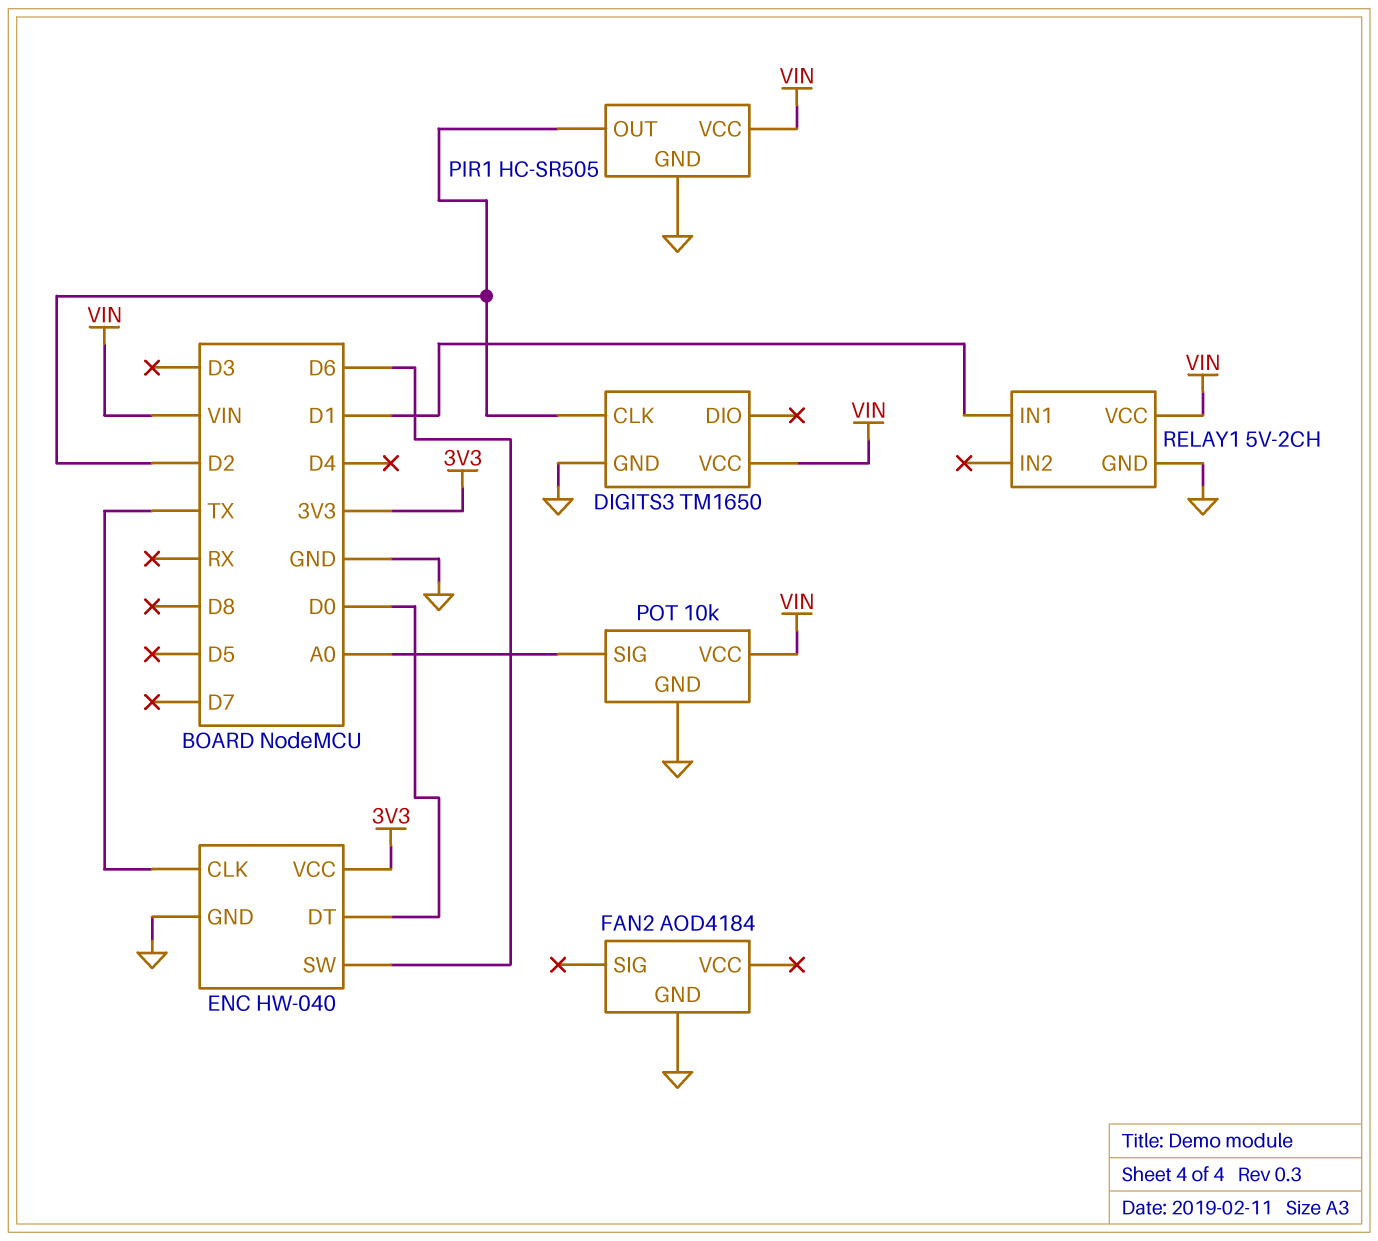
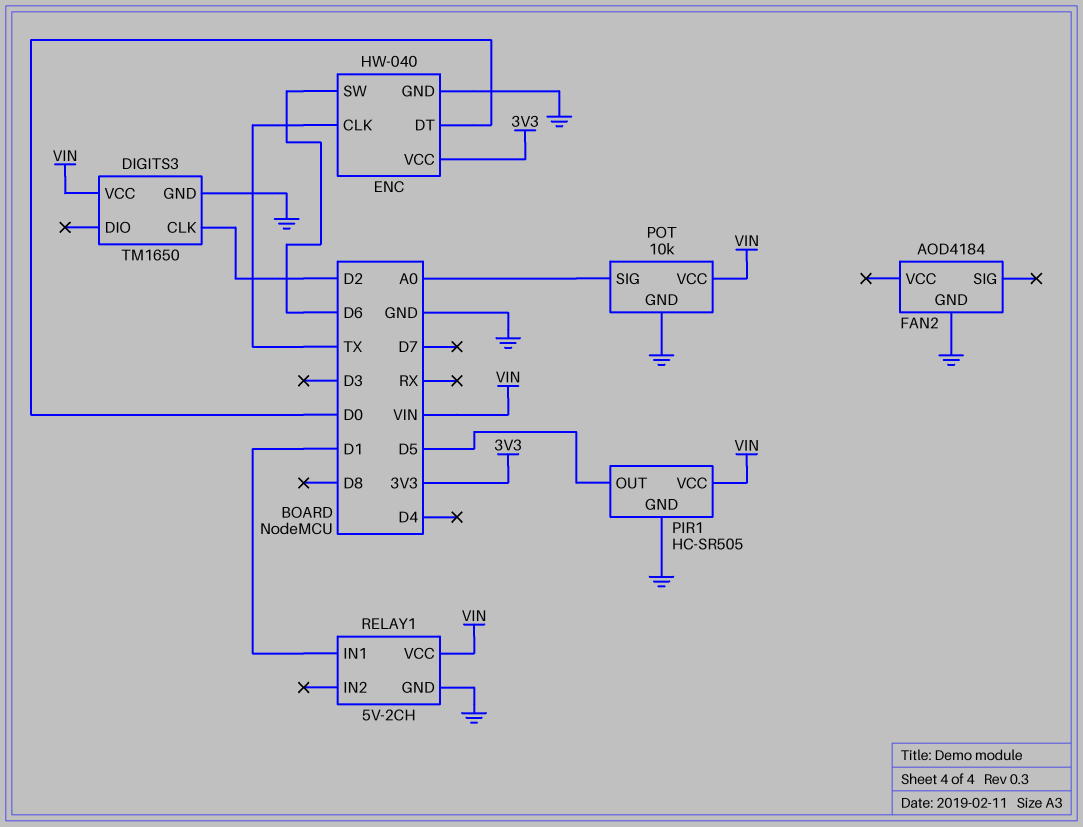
PIR1 pin OUT: D2 -> D5

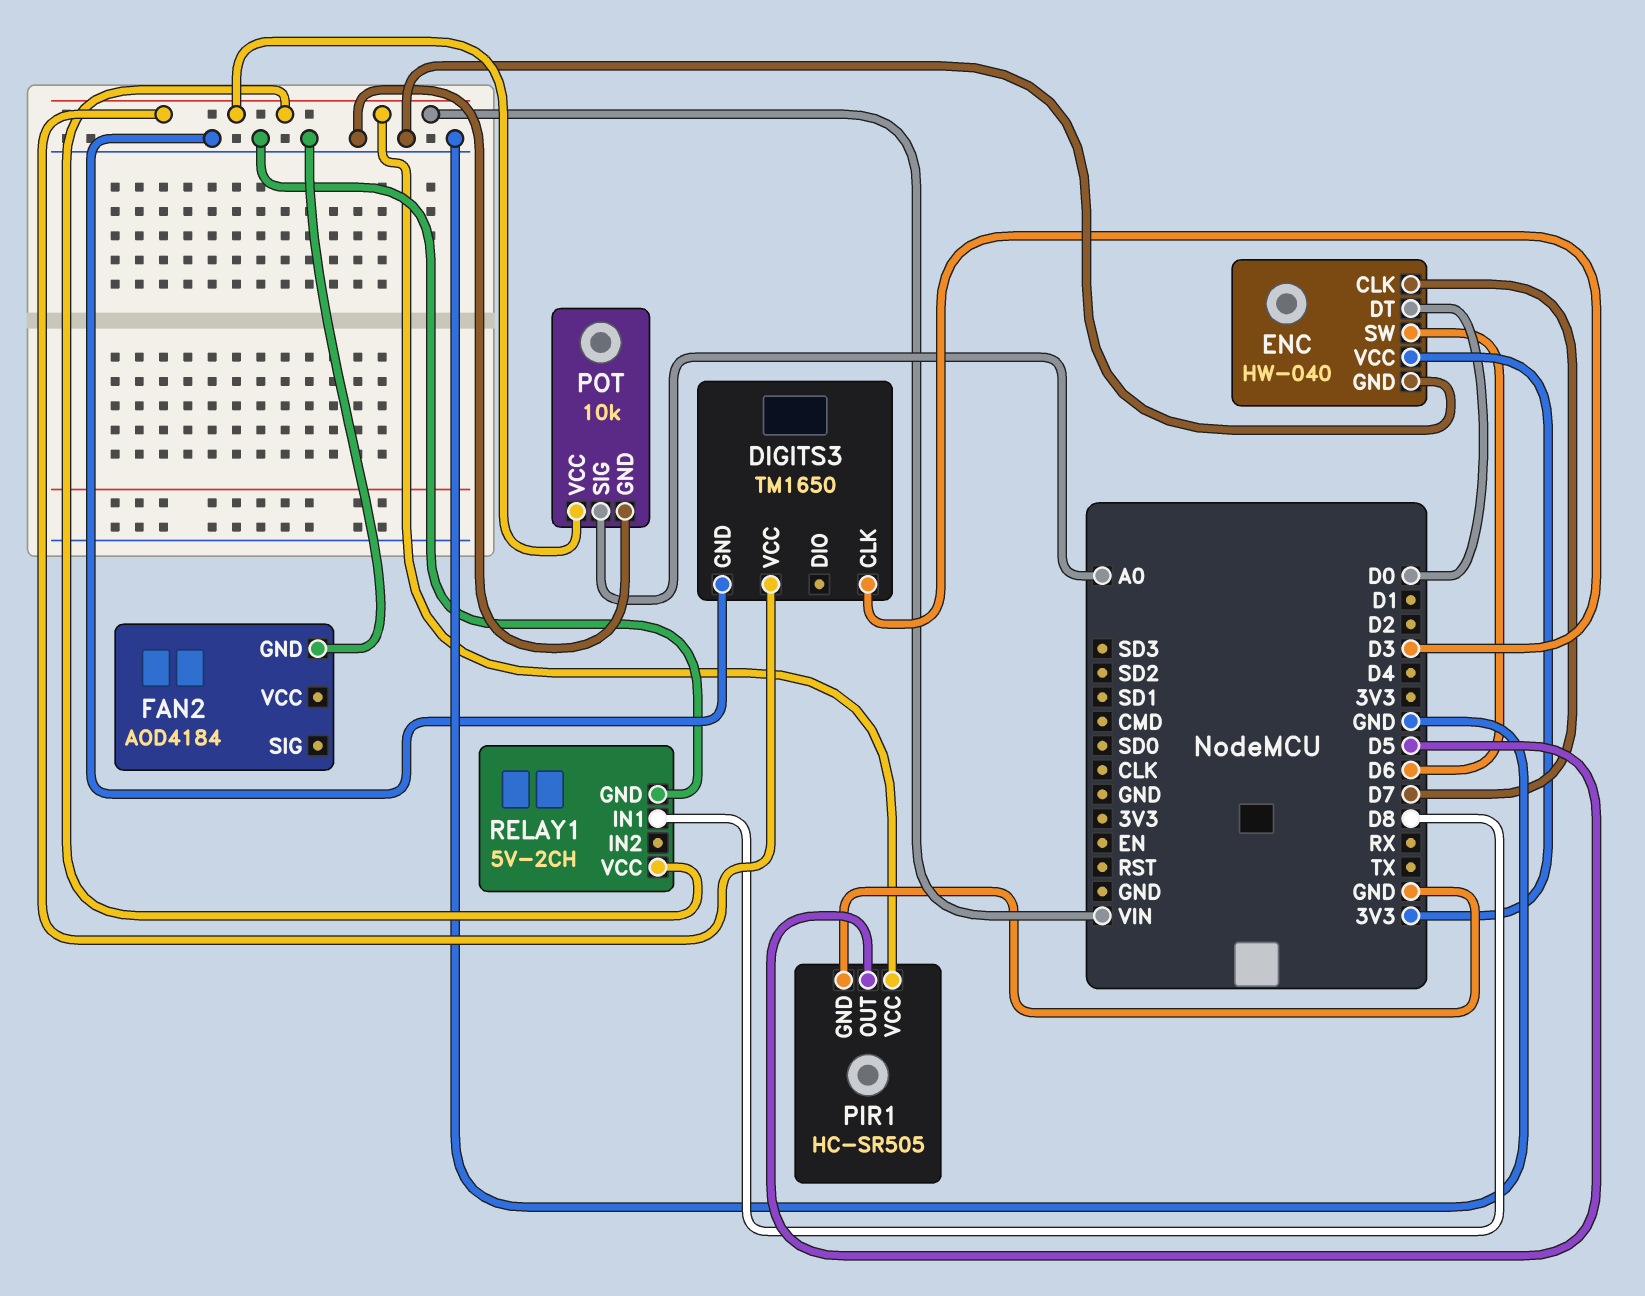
DIGITS3 pin CLK: D2 -> D3
ENC pin CLK: TX -> D7
RELAY1 pin IN1: D1 -> D8

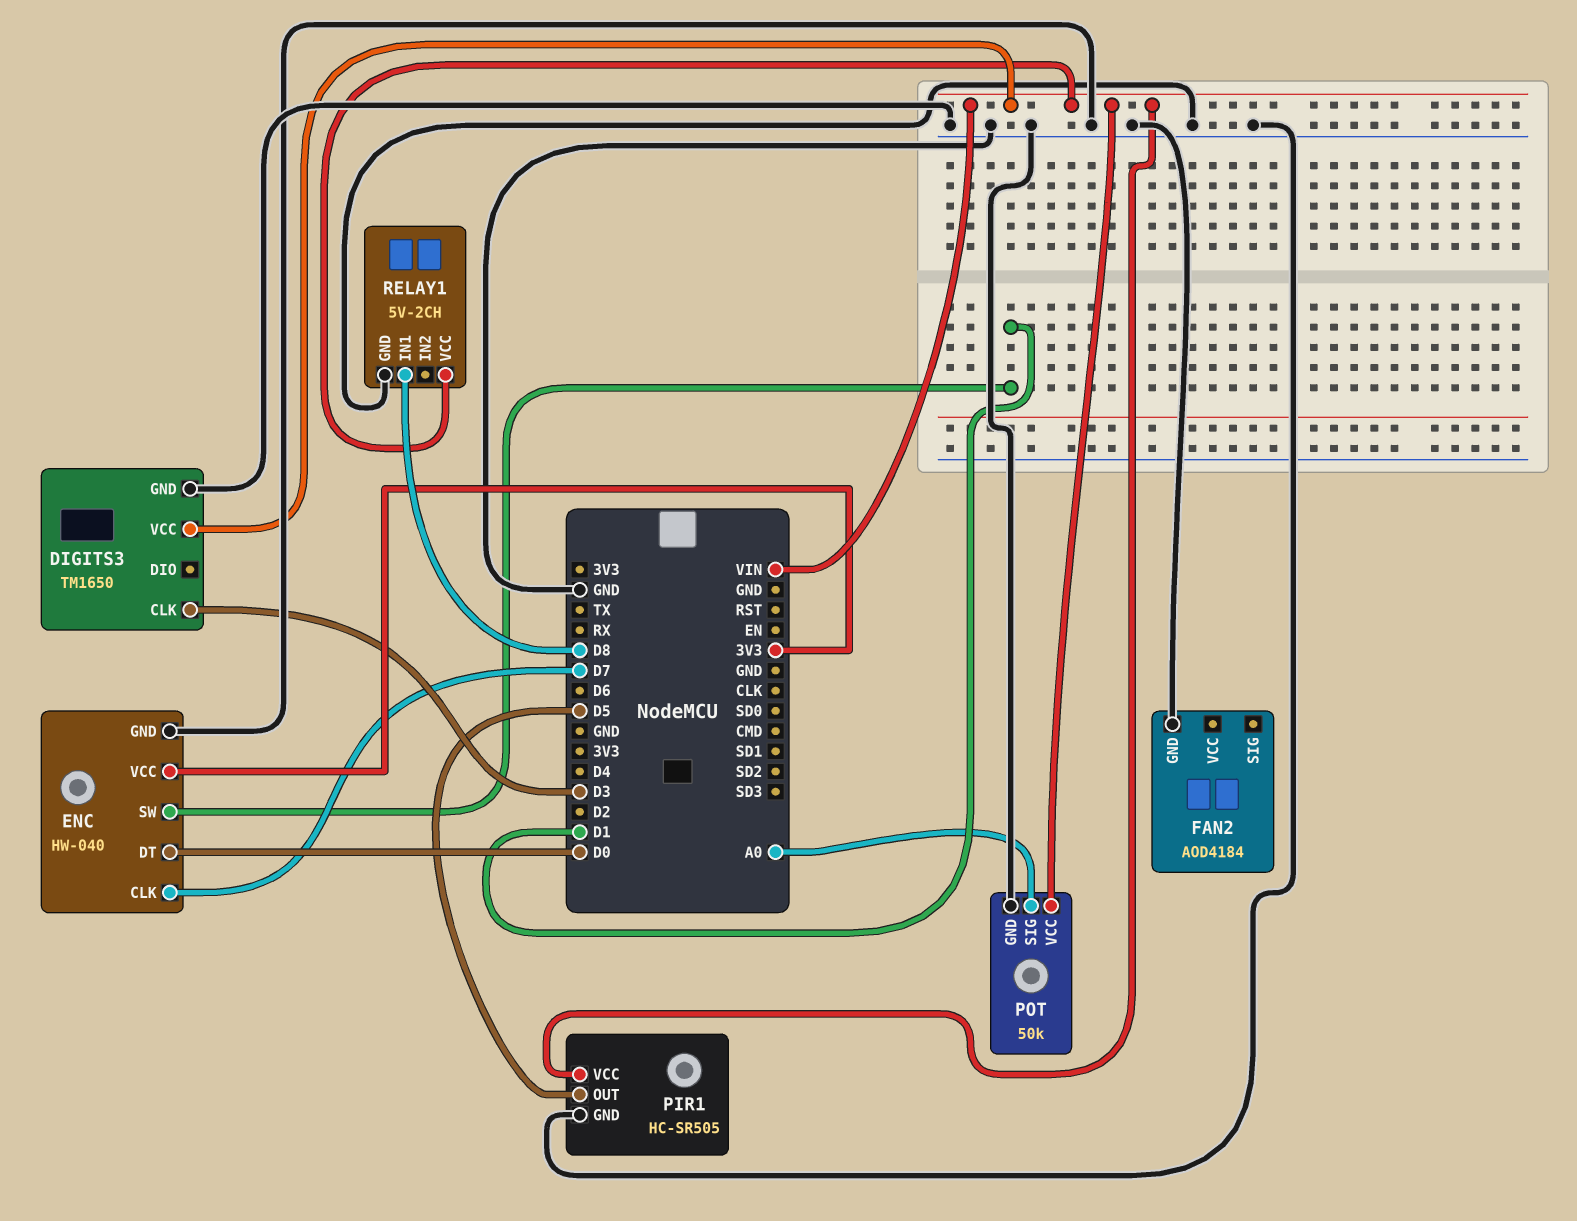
ENC pin SW: D6 -> D1
POT: 10k -> 50k

